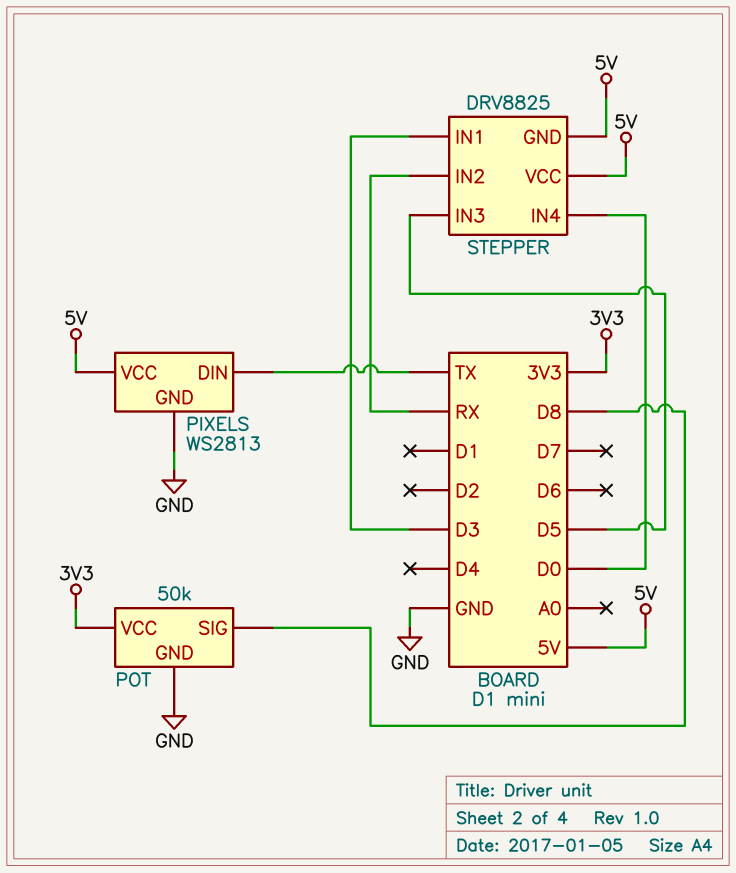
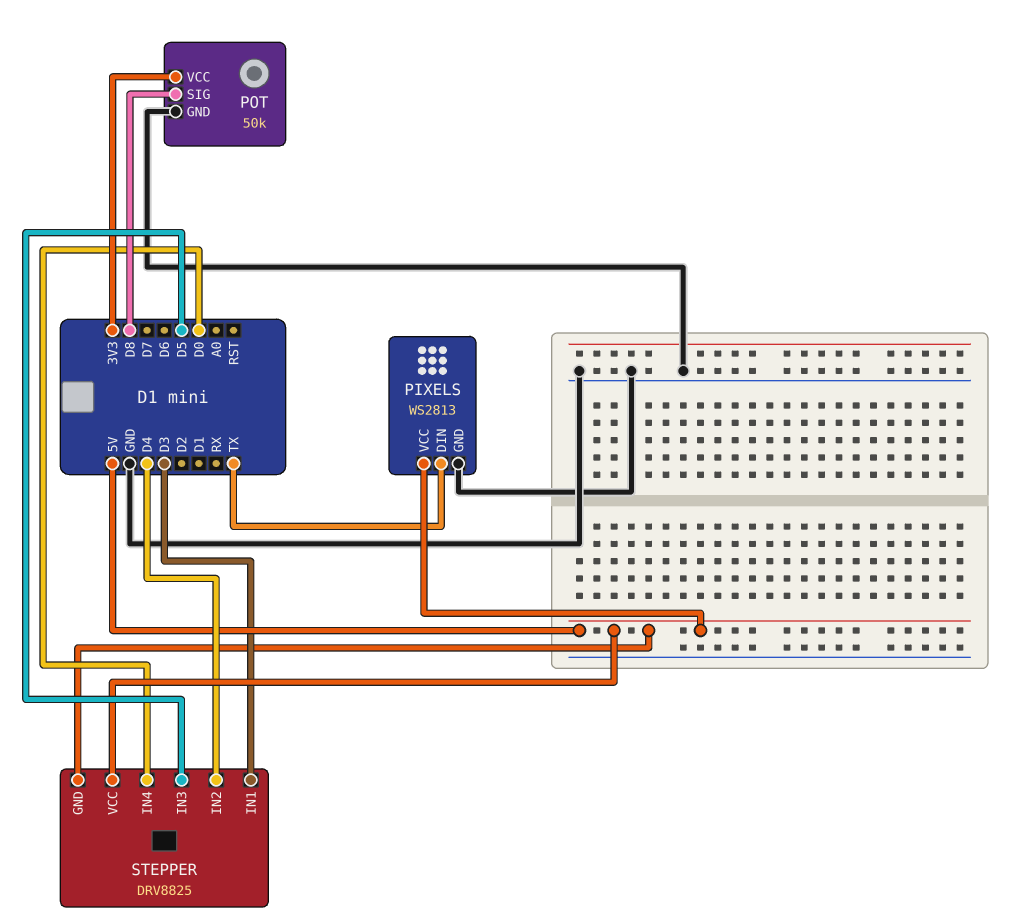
STEPPER pin IN2: RX -> D4

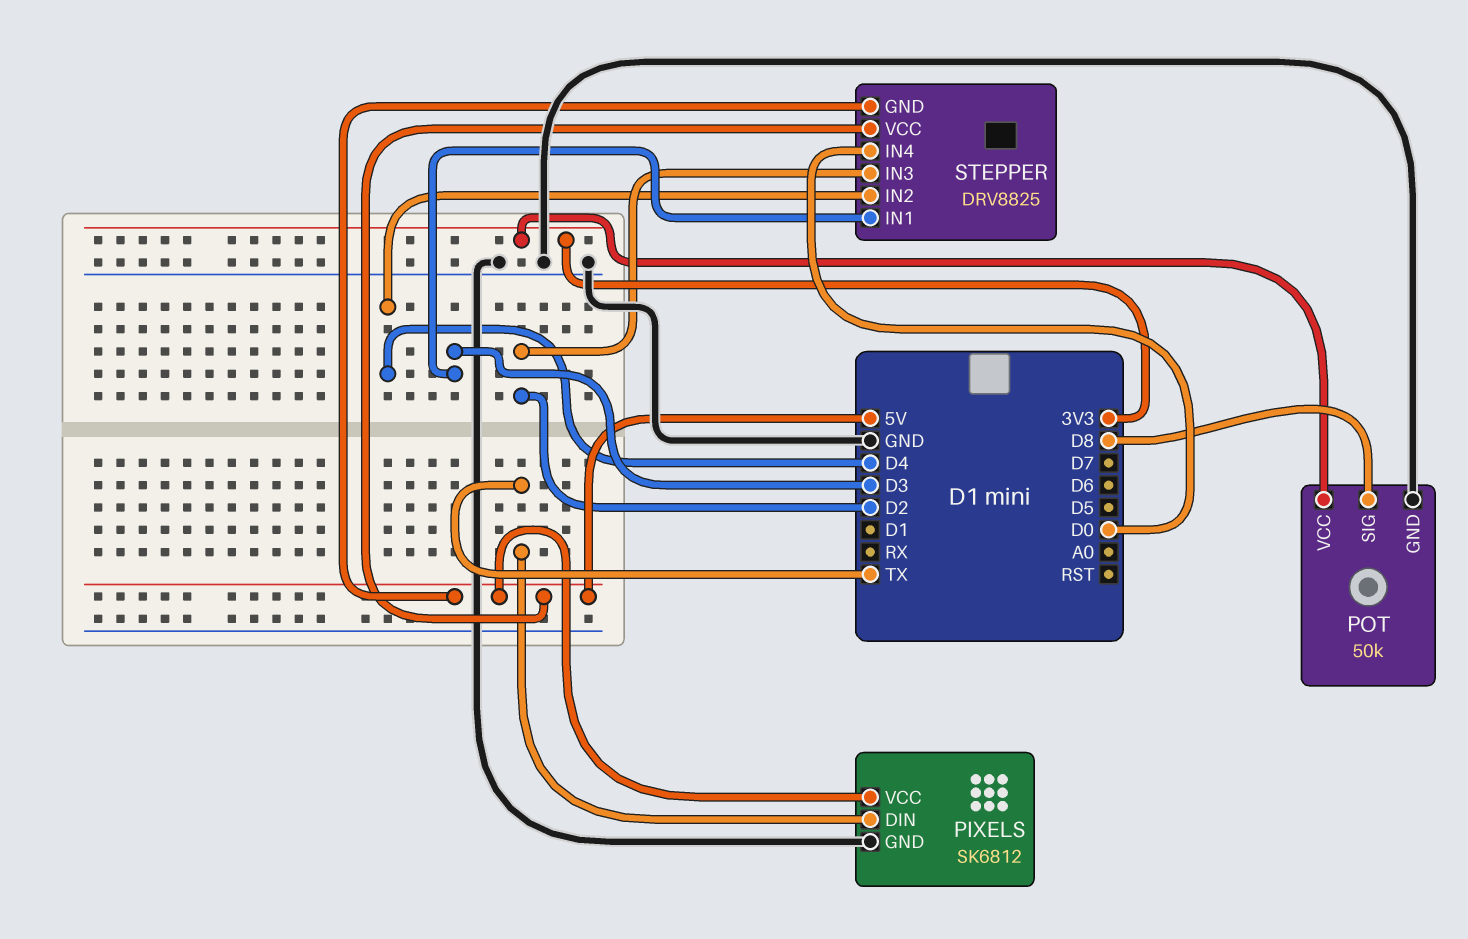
PIXELS: WS2813 -> SK6812
STEPPER pin IN3: D5 -> D2

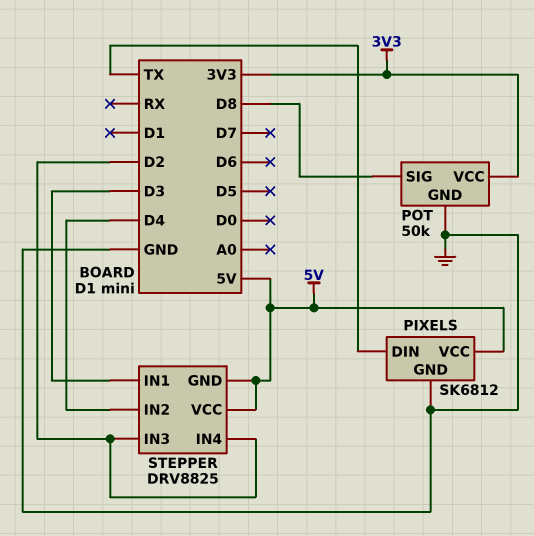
STEPPER pin IN4: D0 -> D2

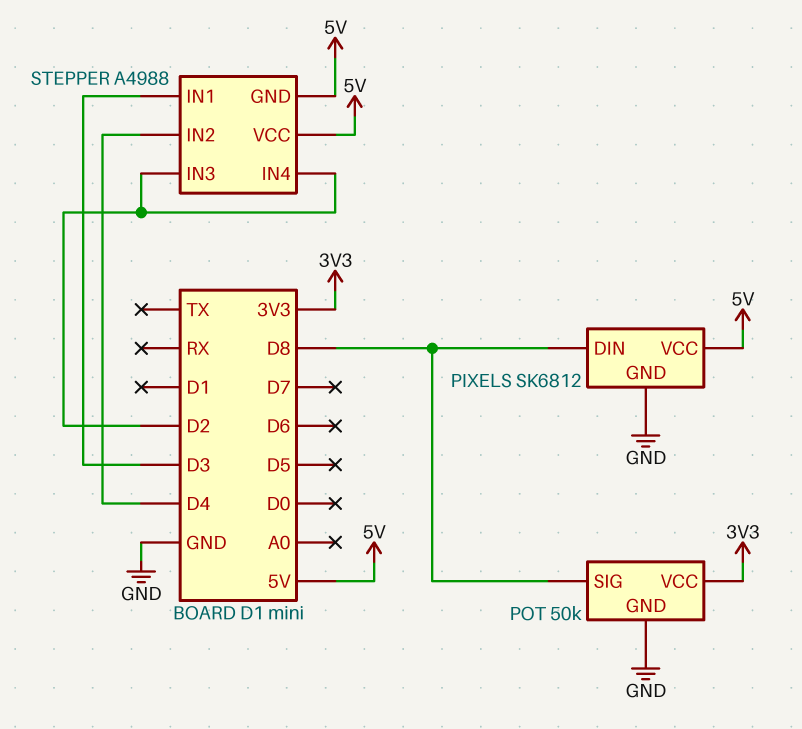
PIXELS pin DIN: TX -> D8
STEPPER: DRV8825 -> A4988

